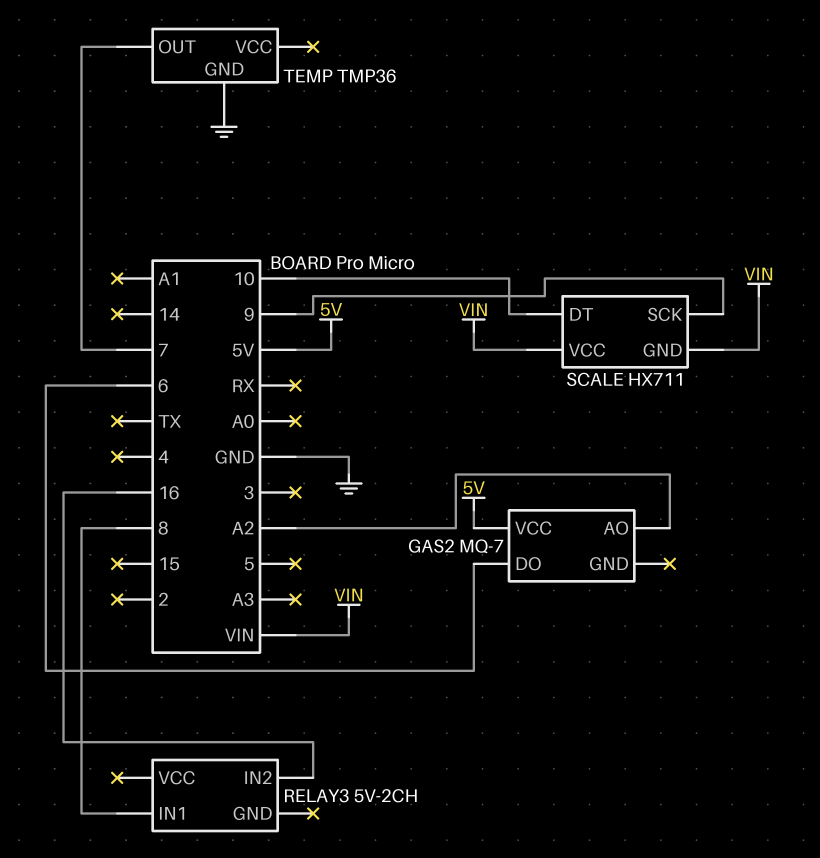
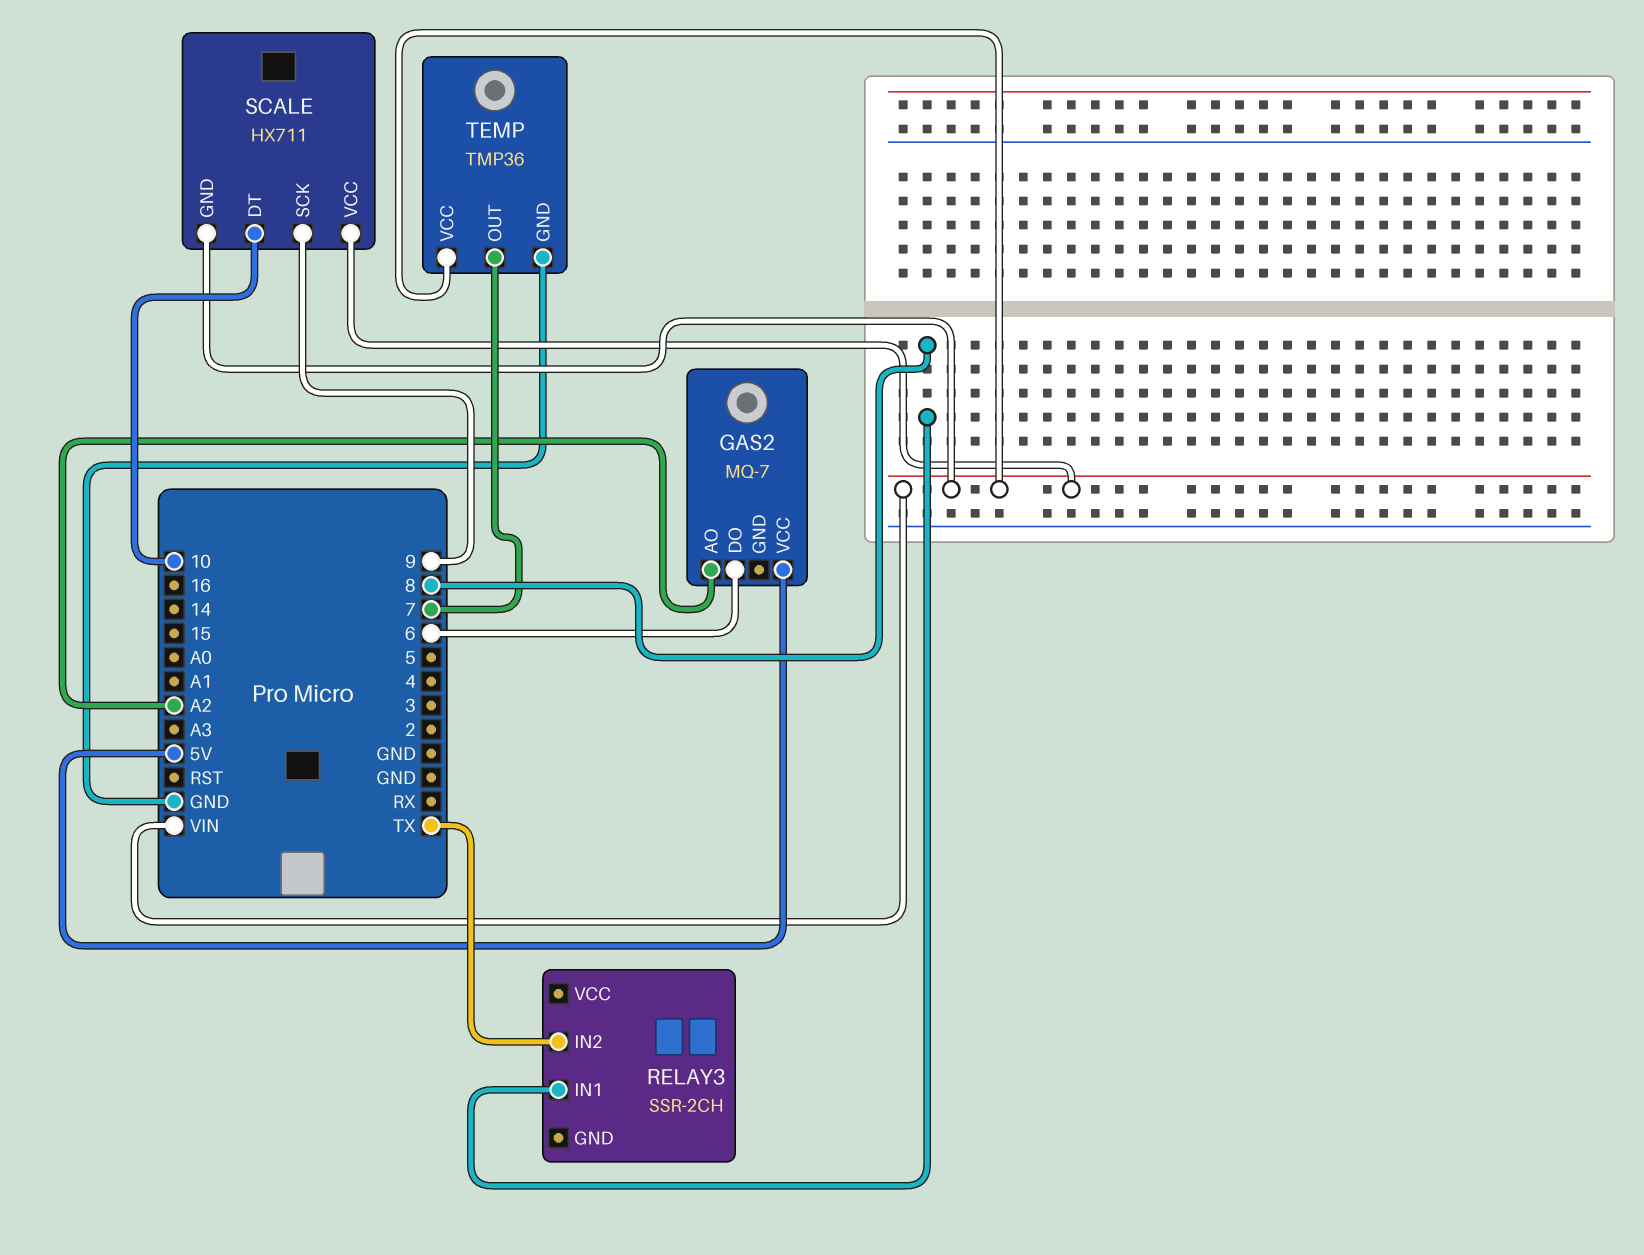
RELAY3: 5V-2CH -> SSR-2CH
RELAY3 pin IN2: 16 -> TX
TEMP pin VCC: none -> VIN

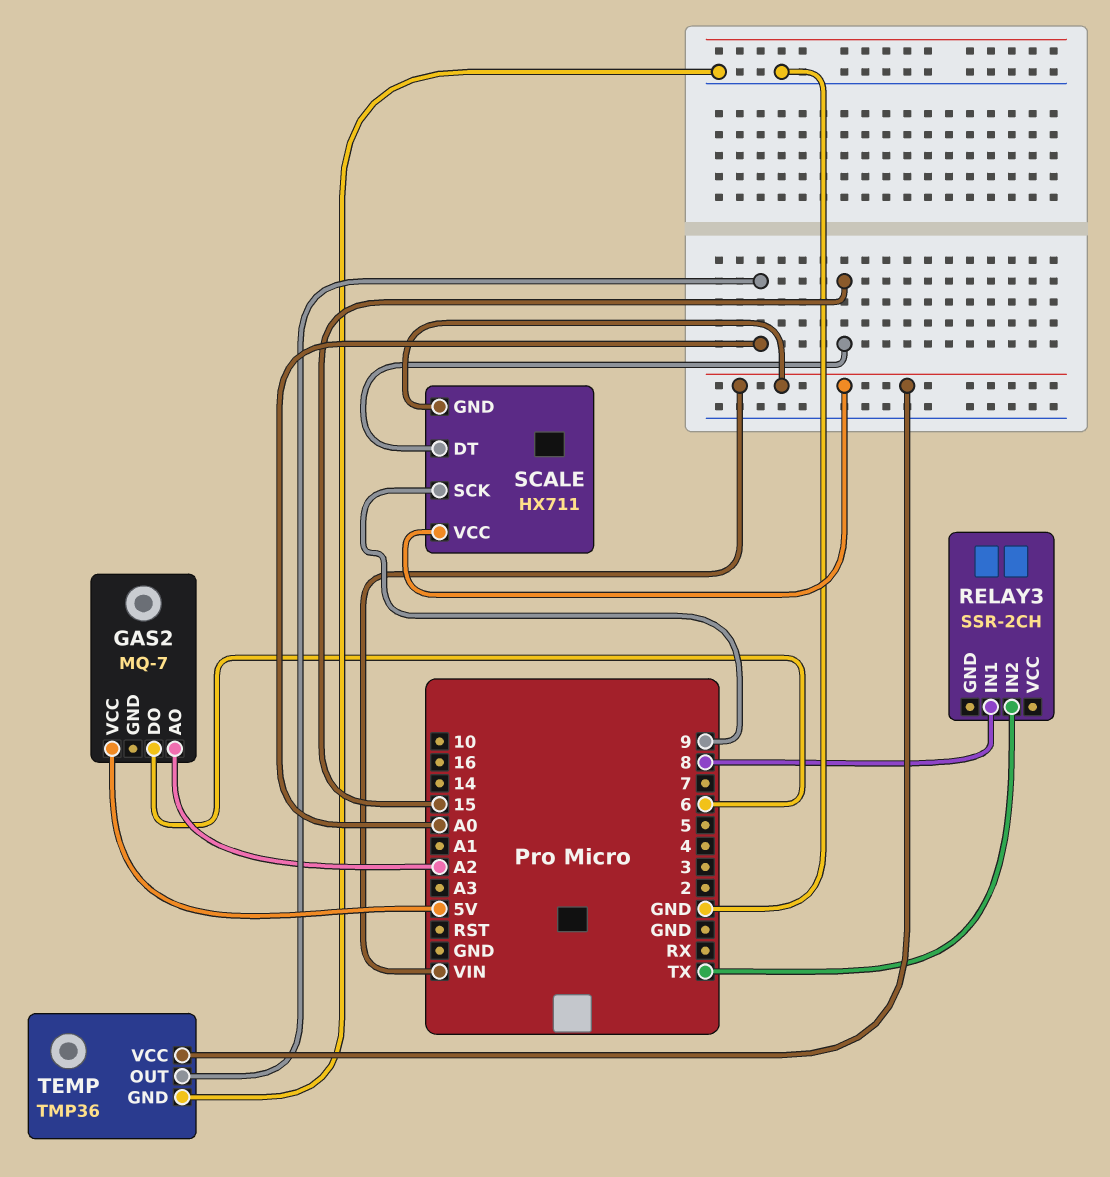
SCALE pin DT: 10 -> 15
TEMP pin OUT: 7 -> A0

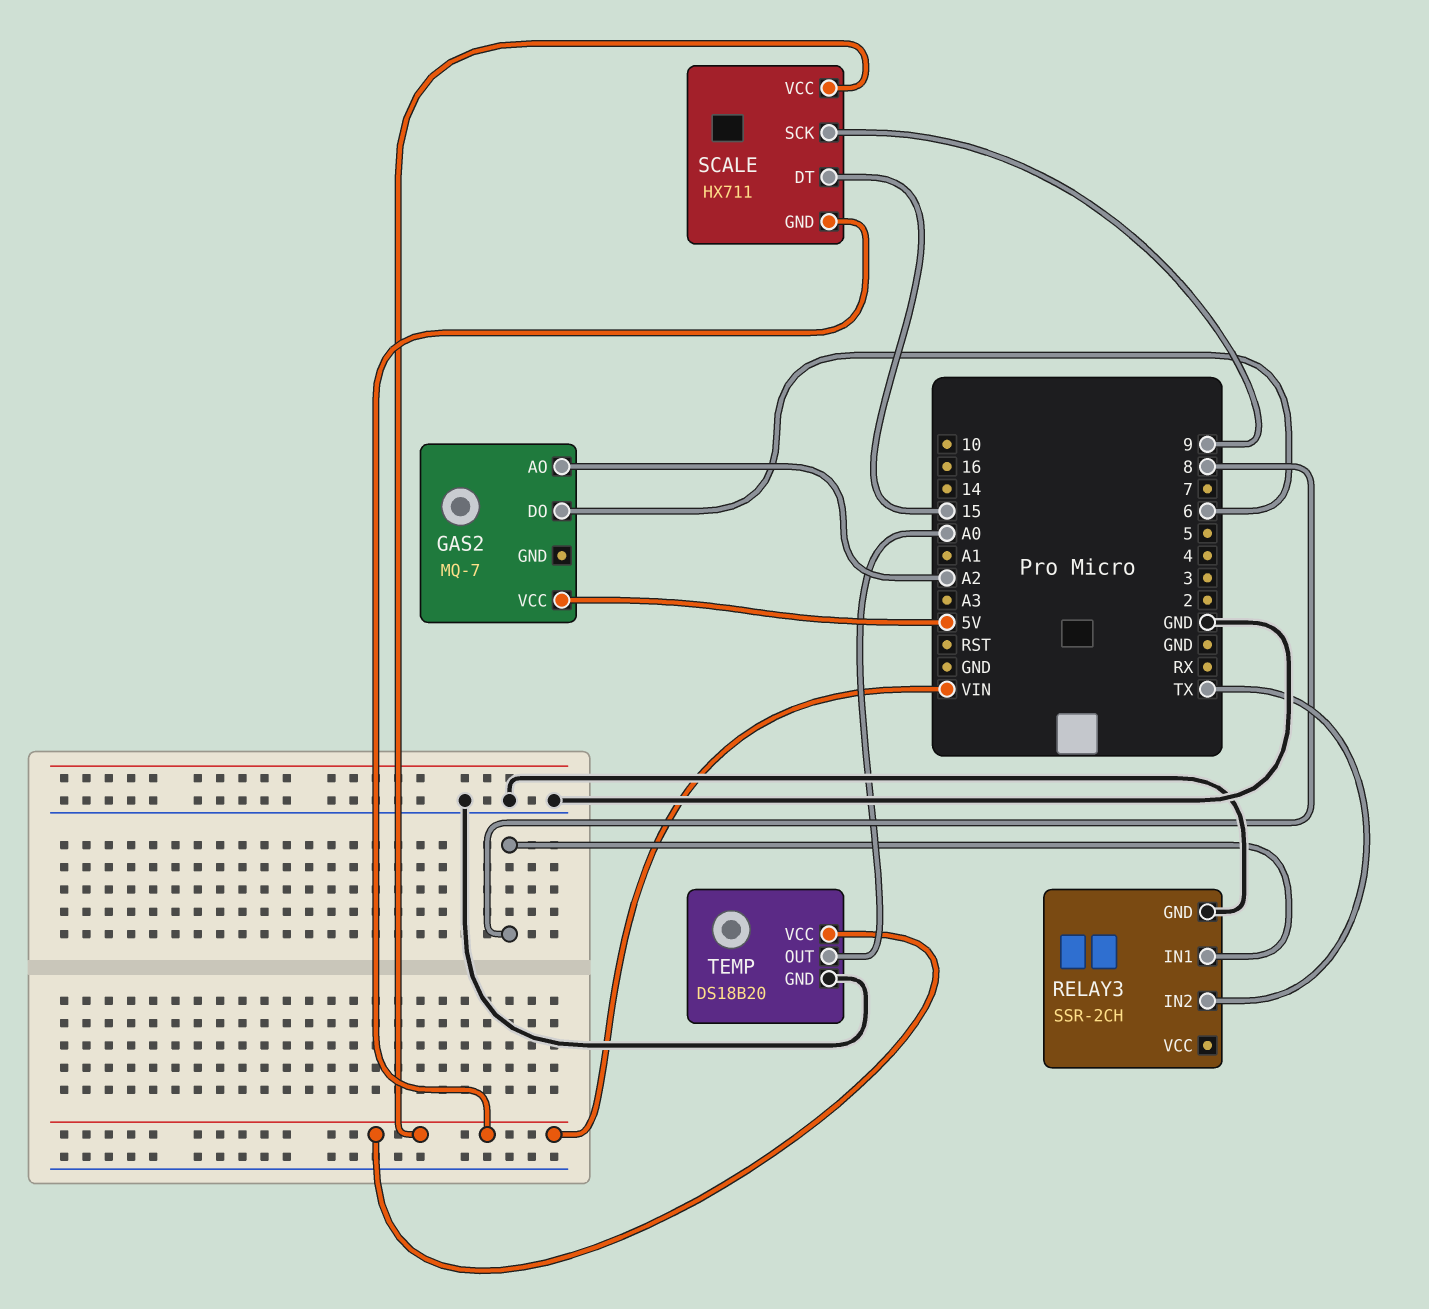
RELAY3 pin GND: none -> GND
TEMP: TMP36 -> DS18B20

